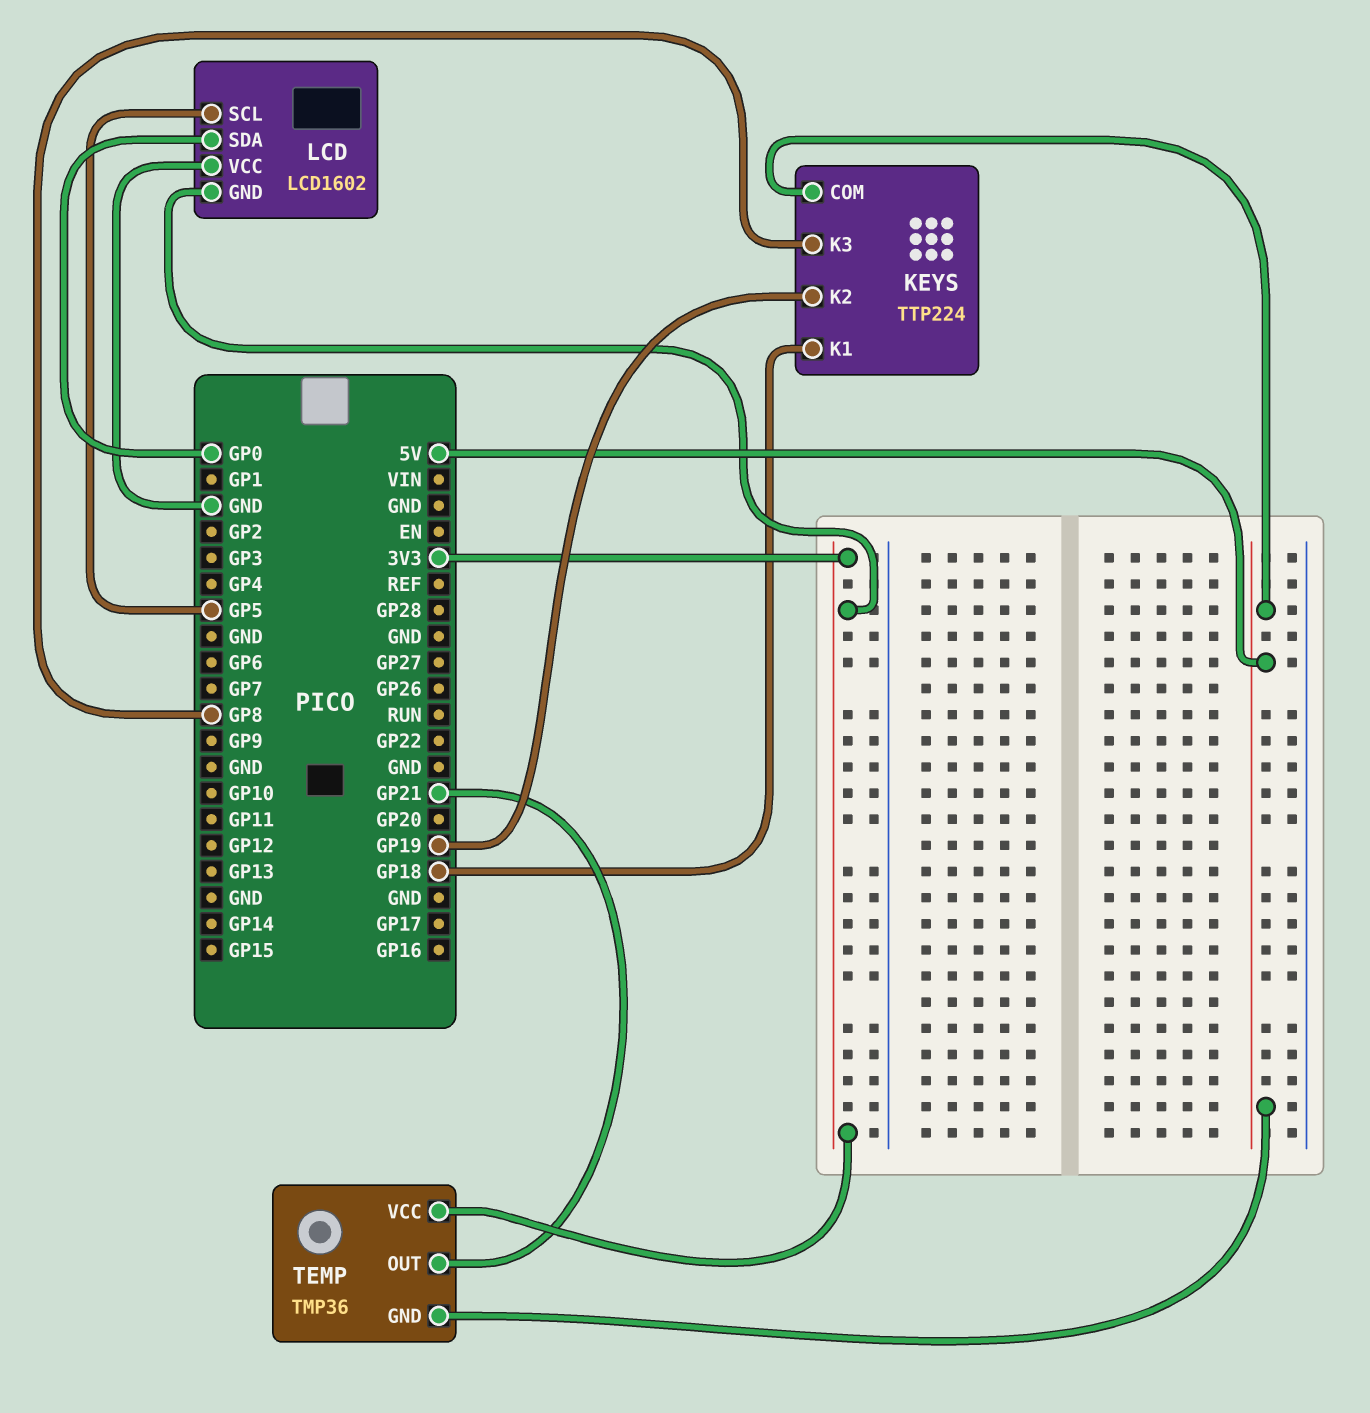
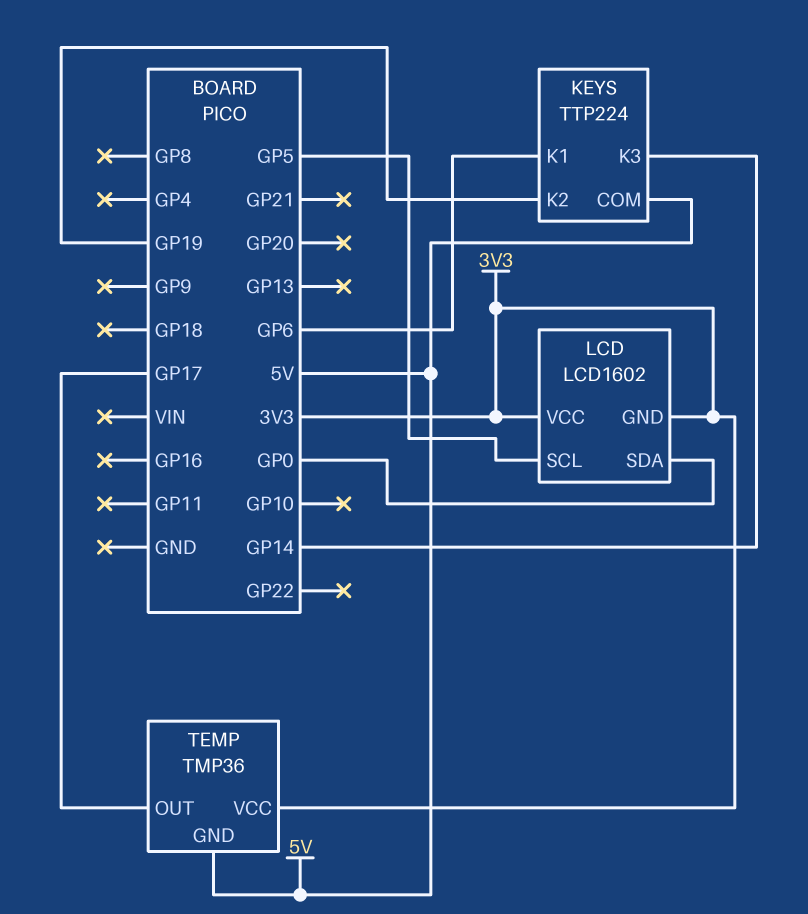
KEYS pin K1: GP18 -> GP6
KEYS pin K3: GP8 -> GP14
LCD pin VCC: GND -> 3V3
TEMP pin OUT: GP21 -> GP17

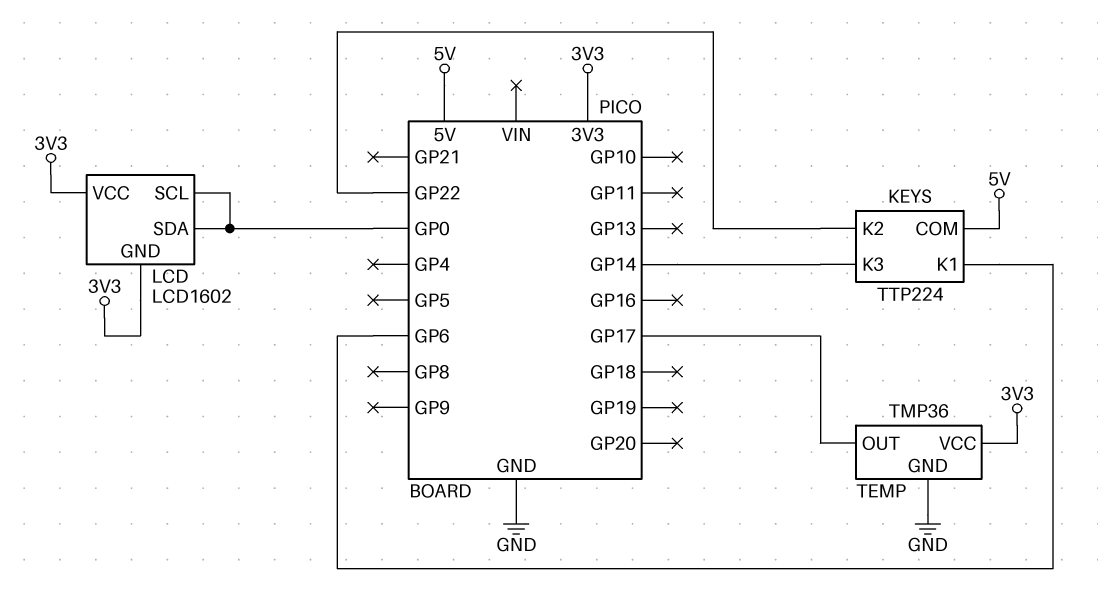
KEYS pin K2: GP19 -> GP22
LCD pin SCL: GP5 -> GP0
TEMP pin GND: 5V -> GND

